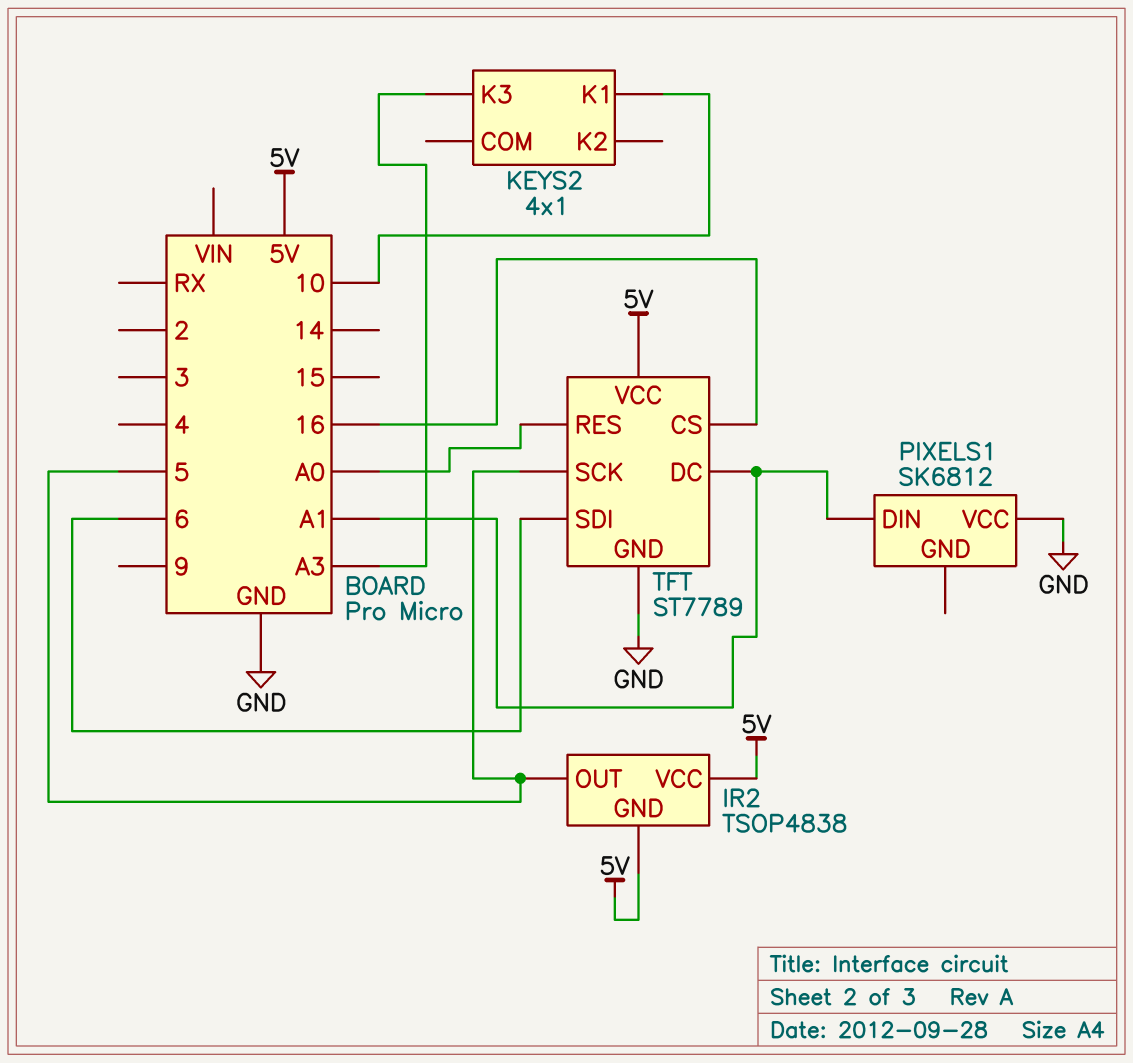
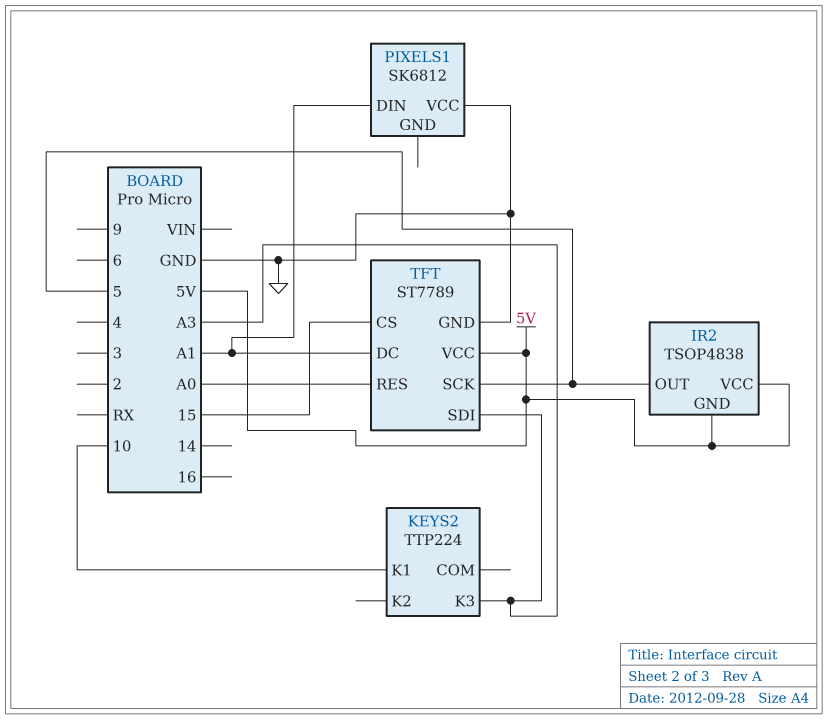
KEYS2: 4x1 -> TTP224
TFT pin CS: 16 -> 15
TFT pin SDI: 6 -> A3

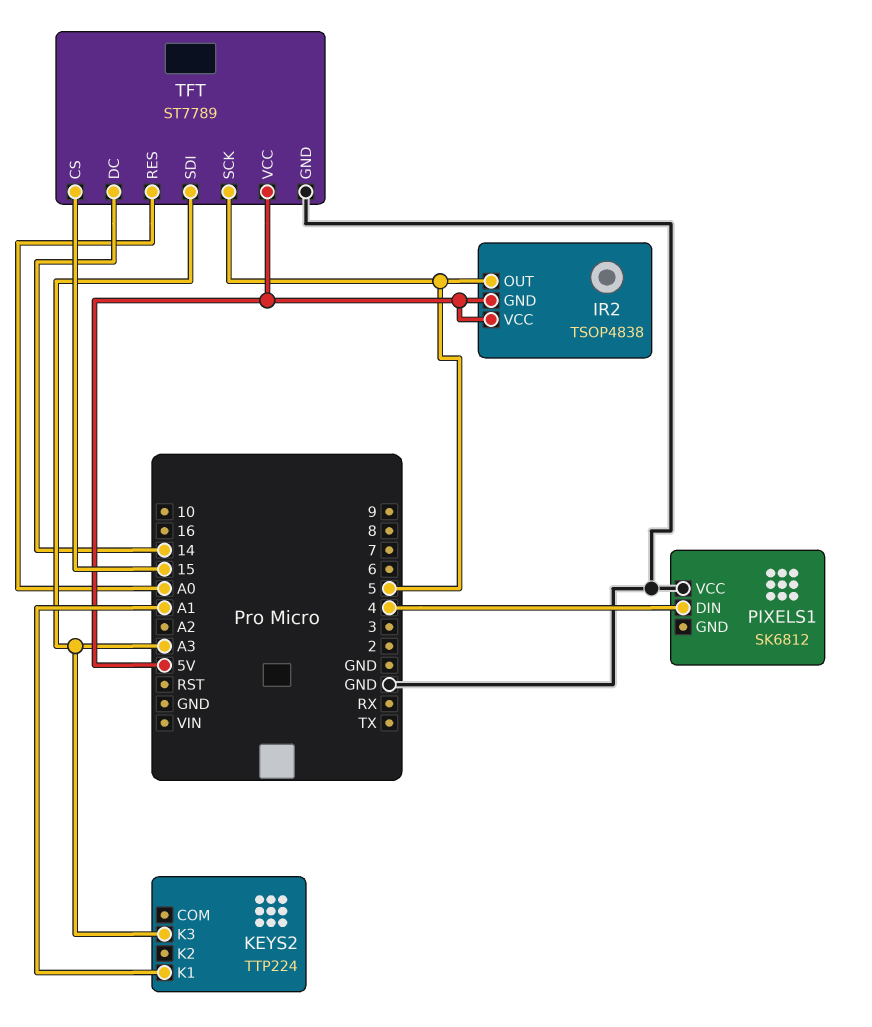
KEYS2 pin K1: 10 -> A1
PIXELS1 pin DIN: A1 -> 4
TFT pin DC: A1 -> 14

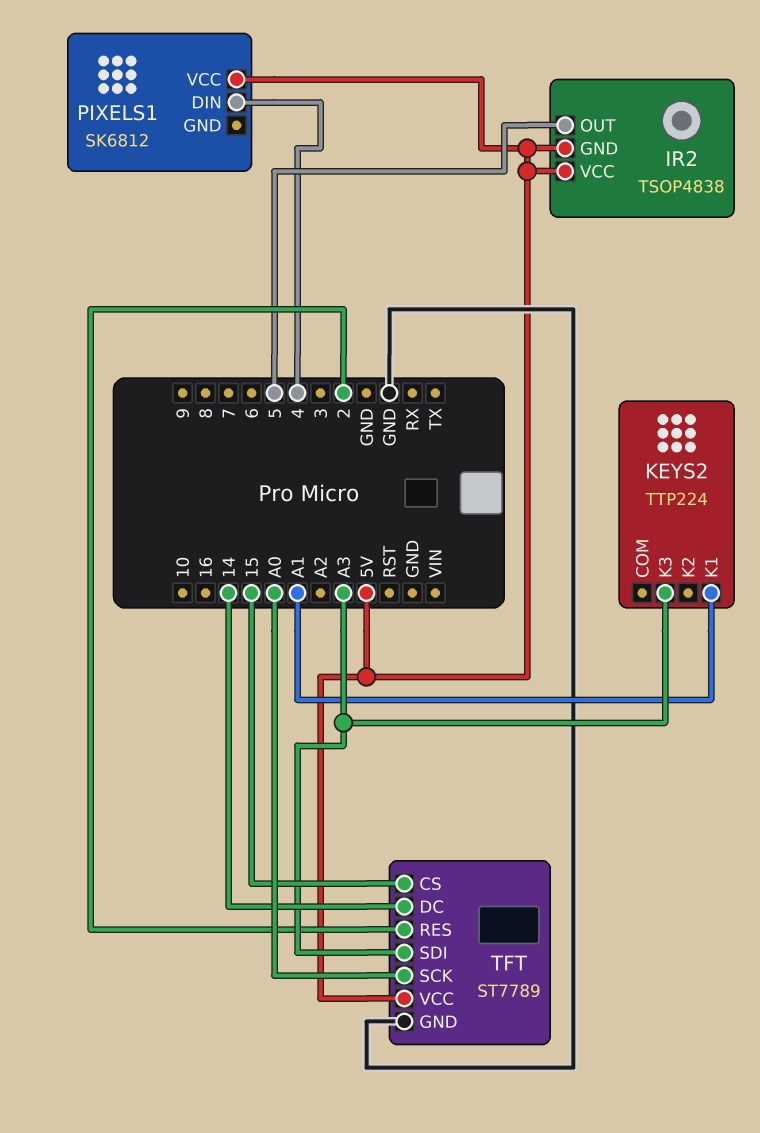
PIXELS1 pin VCC: GND -> 5V
TFT pin RES: A0 -> 2
TFT pin SCK: 5 -> A0

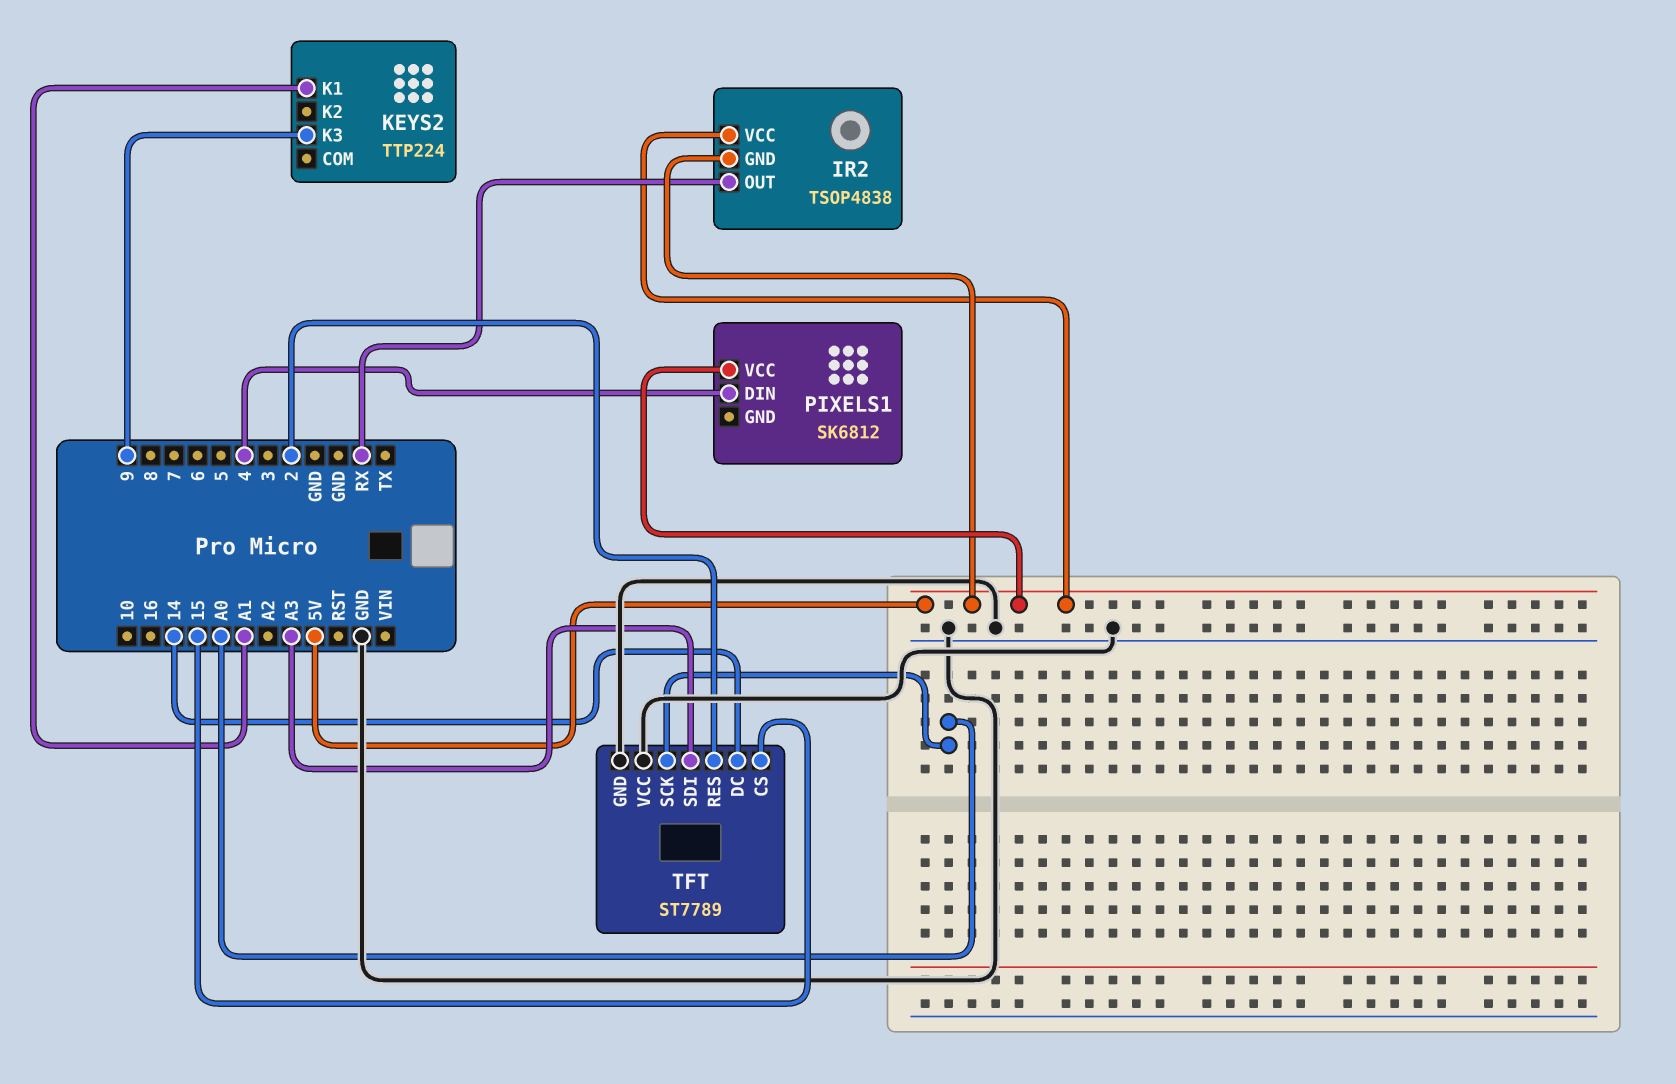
IR2 pin OUT: 5 -> RX
KEYS2 pin K3: A3 -> 9
TFT pin VCC: 5V -> GND

